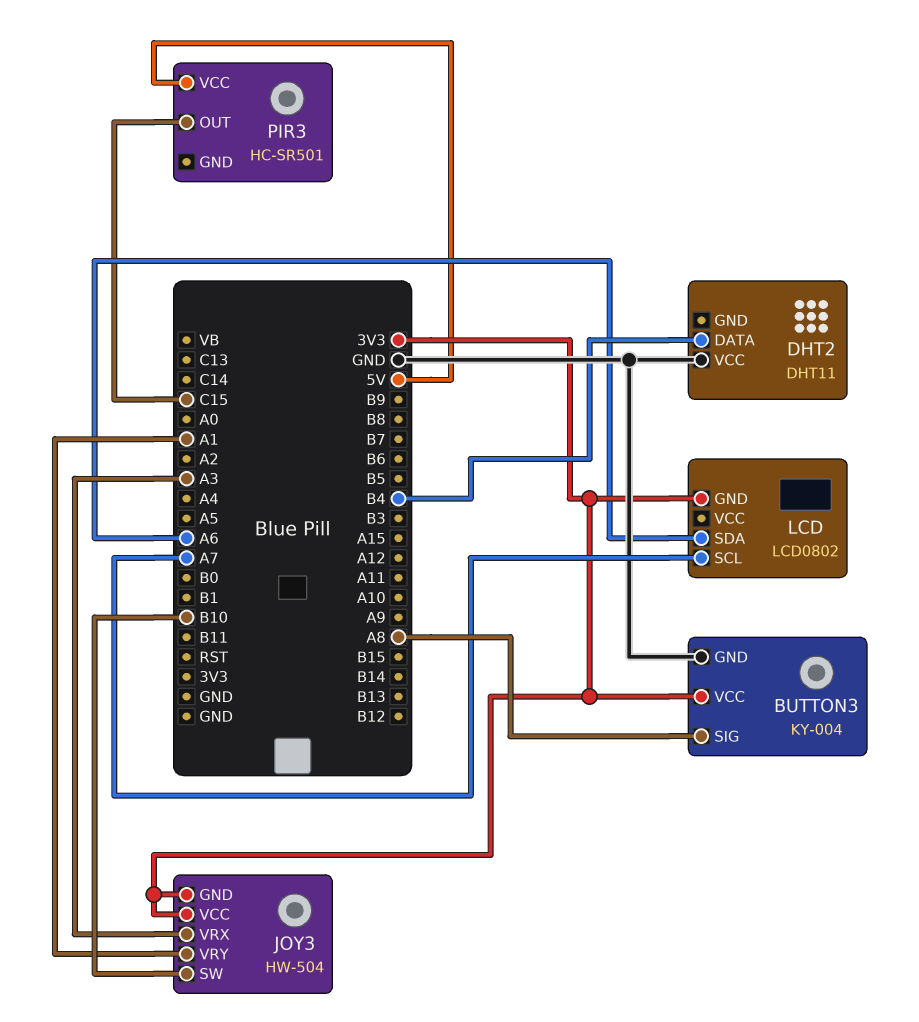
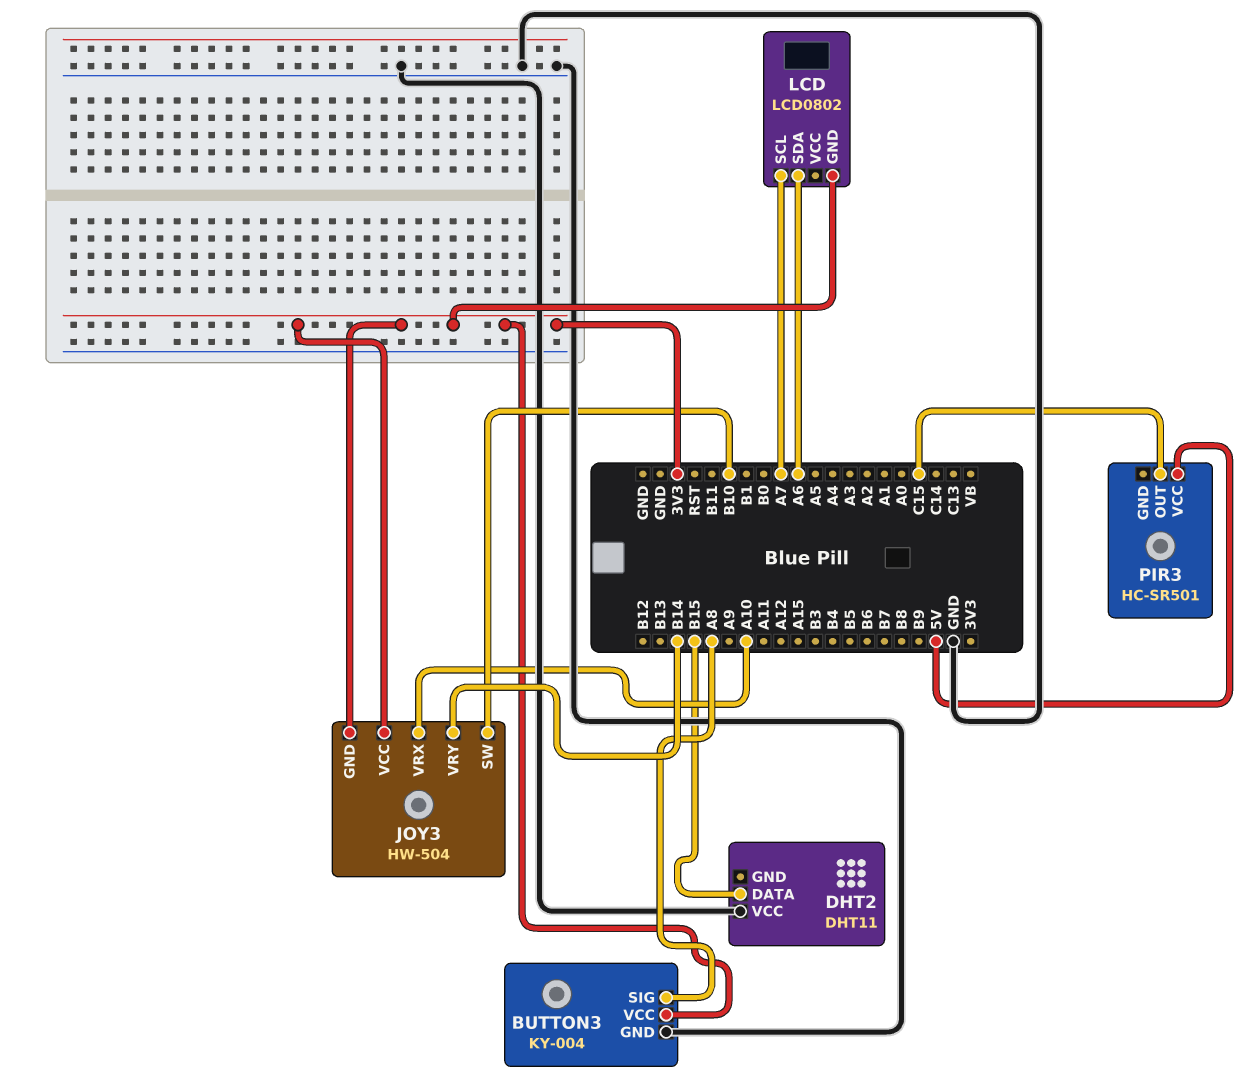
DHT2 pin DATA: B4 -> B15
JOY3 pin VRX: A3 -> A10
JOY3 pin VRY: A1 -> B14

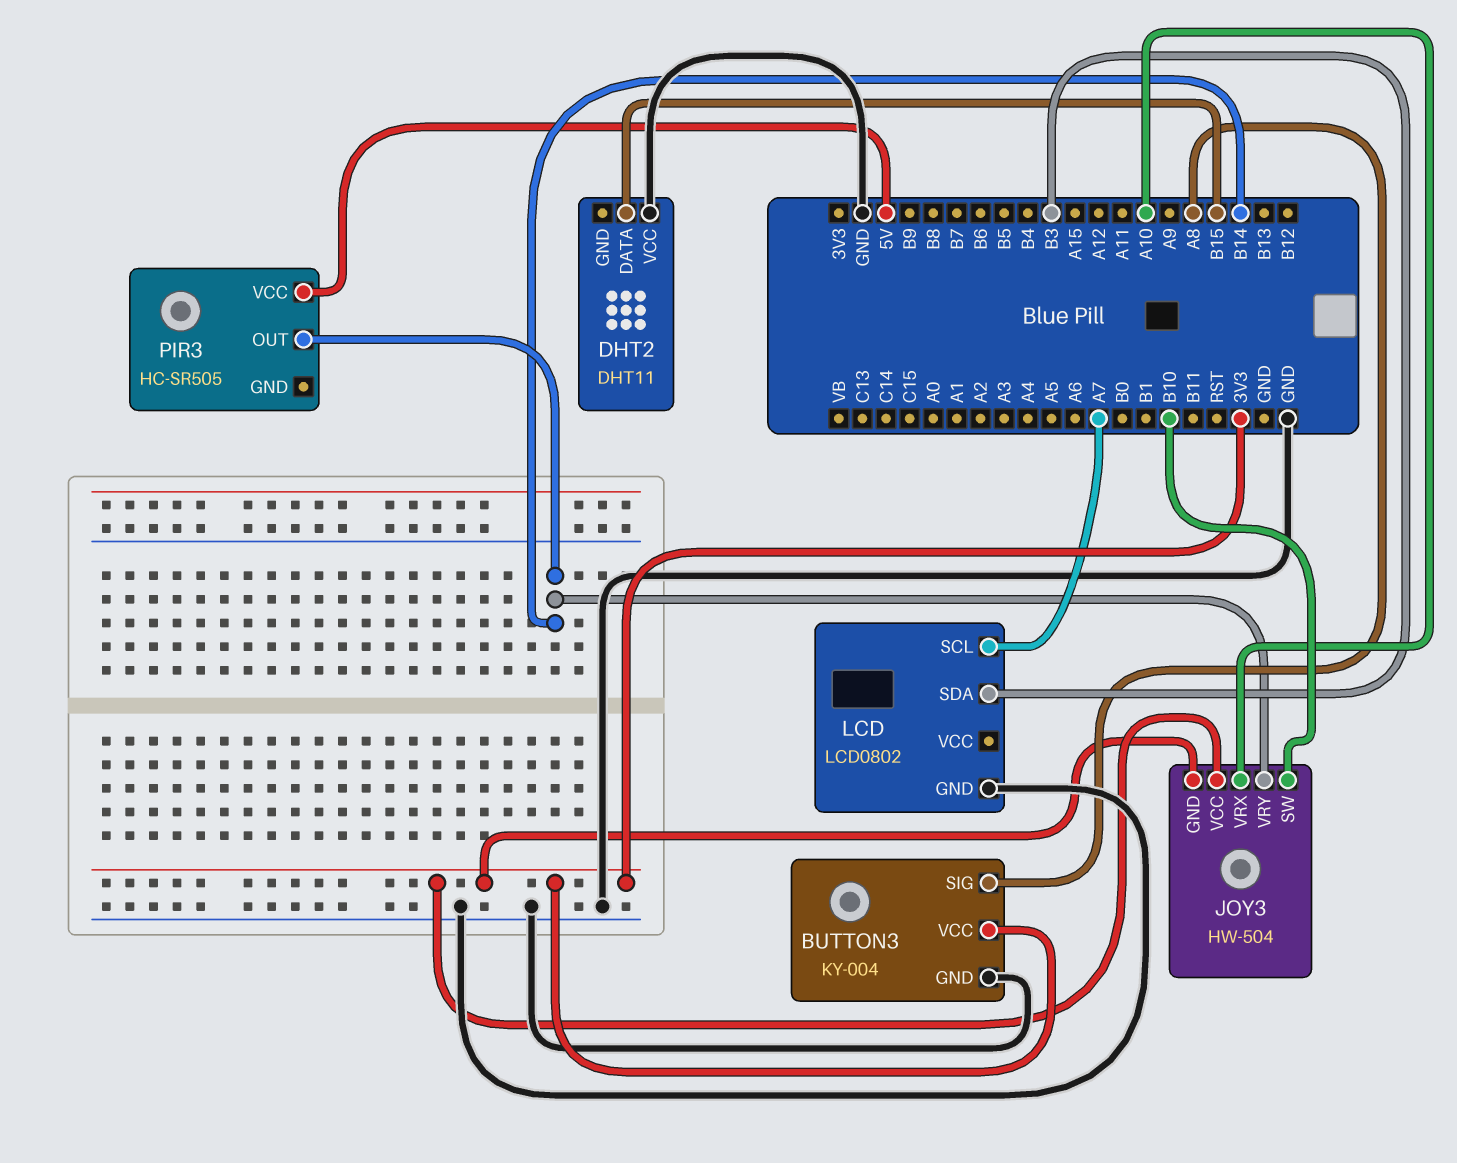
LCD pin GND: 3V3 -> GND
LCD pin SDA: A6 -> B3
PIR3: HC-SR501 -> HC-SR505
PIR3 pin OUT: C15 -> B14

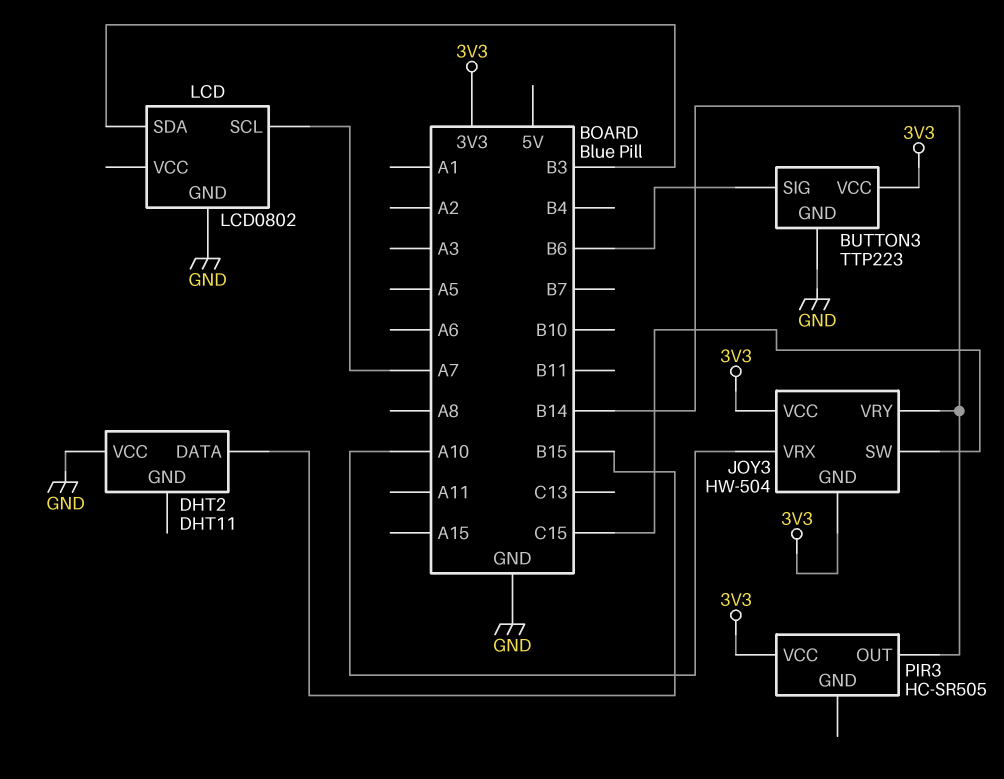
BUTTON3: KY-004 -> TTP223
BUTTON3 pin SIG: A8 -> B6
JOY3 pin SW: B10 -> C15
PIR3 pin VCC: 5V -> 3V3

